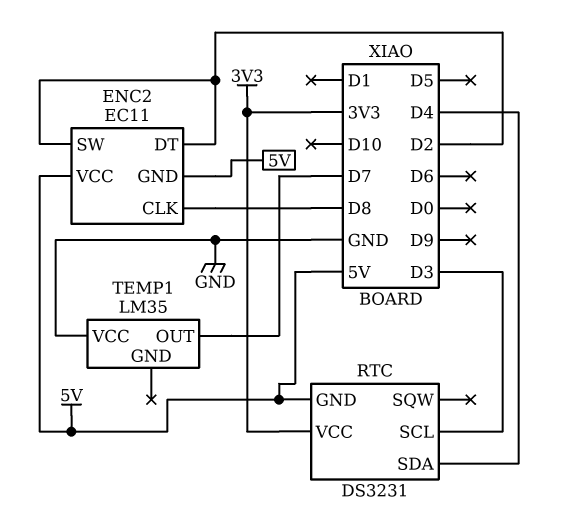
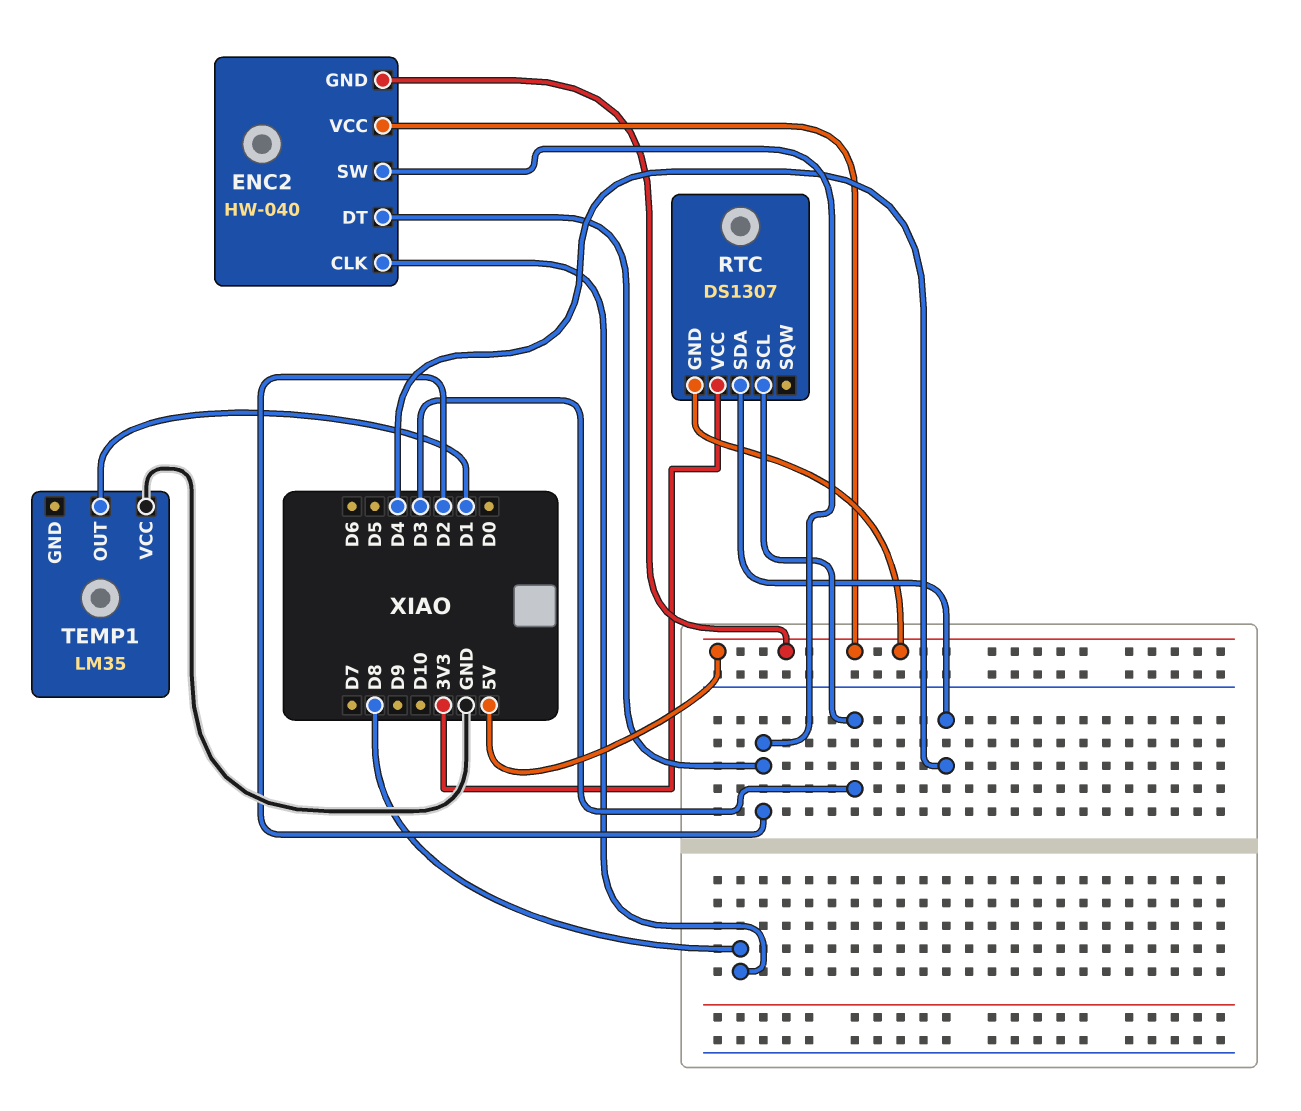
ENC2: EC11 -> HW-040
RTC: DS3231 -> DS1307
TEMP1 pin OUT: D7 -> D1

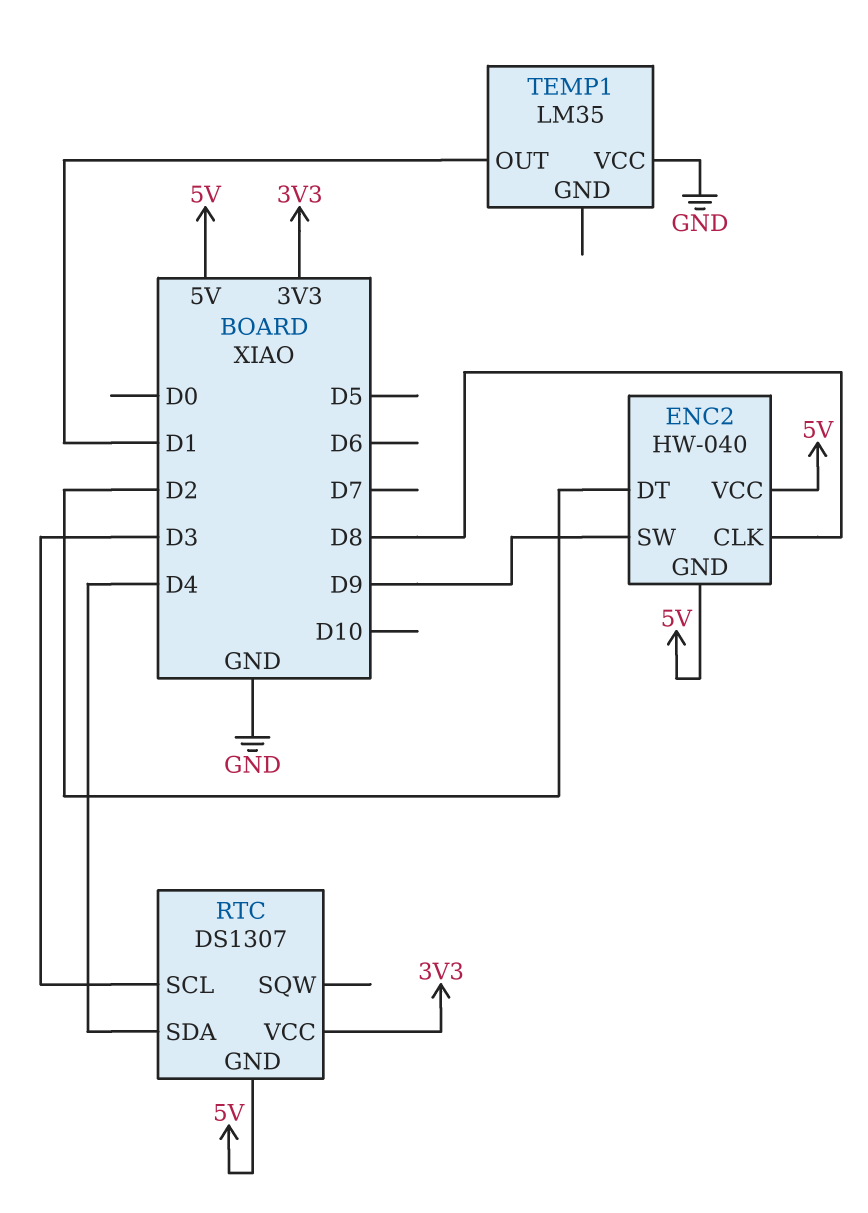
ENC2 pin SW: D2 -> D9

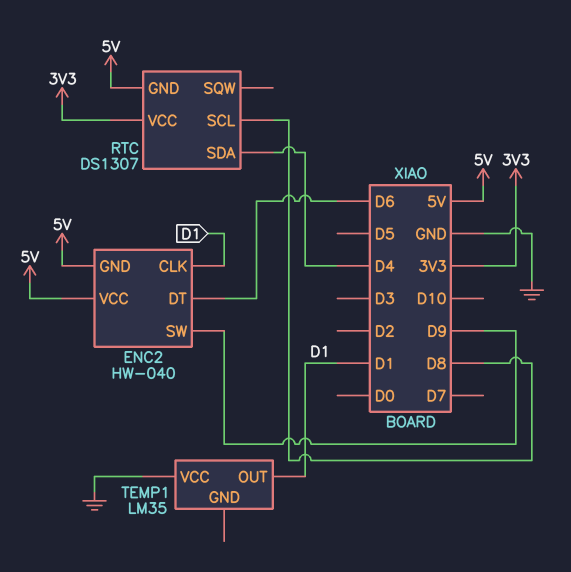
ENC2 pin CLK: D8 -> D1
ENC2 pin DT: D2 -> D6
RTC pin SCL: D3 -> D8

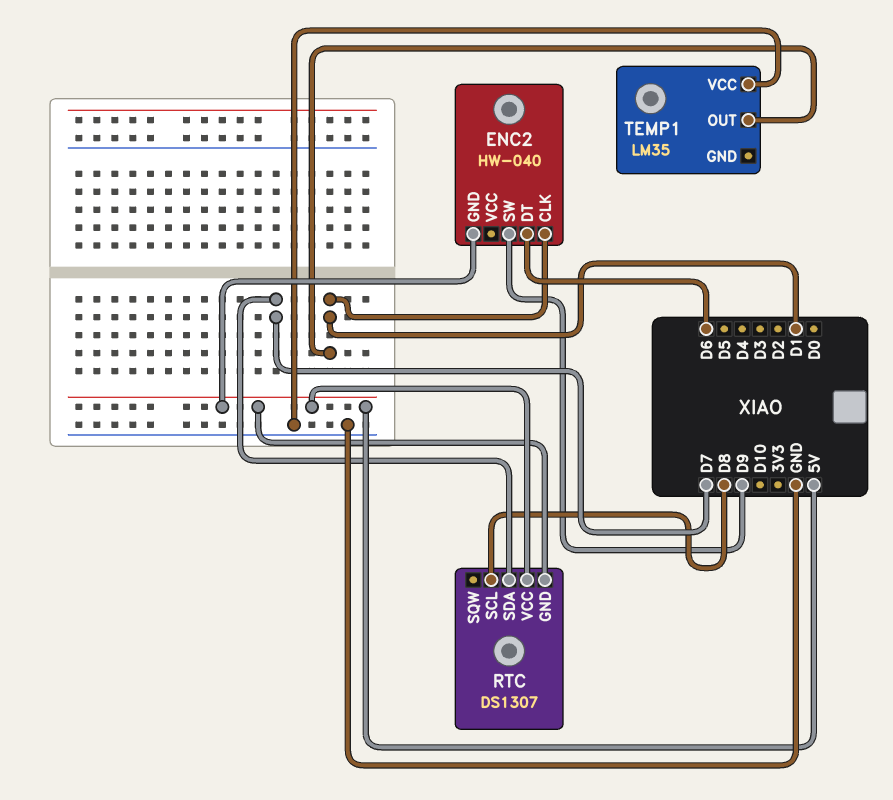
ENC2 pin VCC: 5V -> none
RTC pin SDA: D4 -> D7
RTC pin VCC: 3V3 -> 5V

